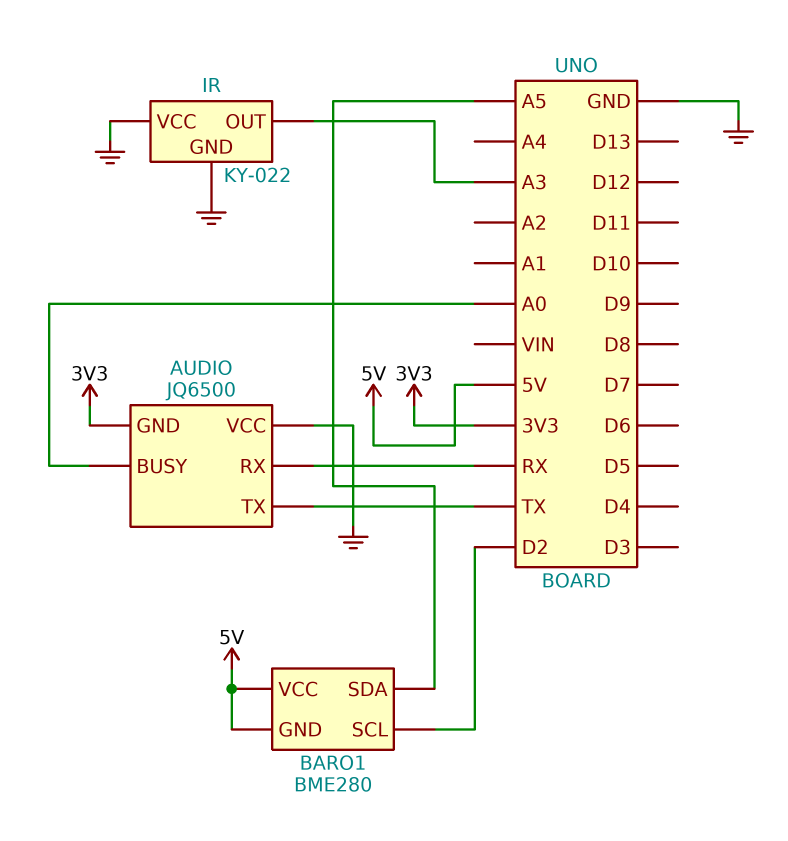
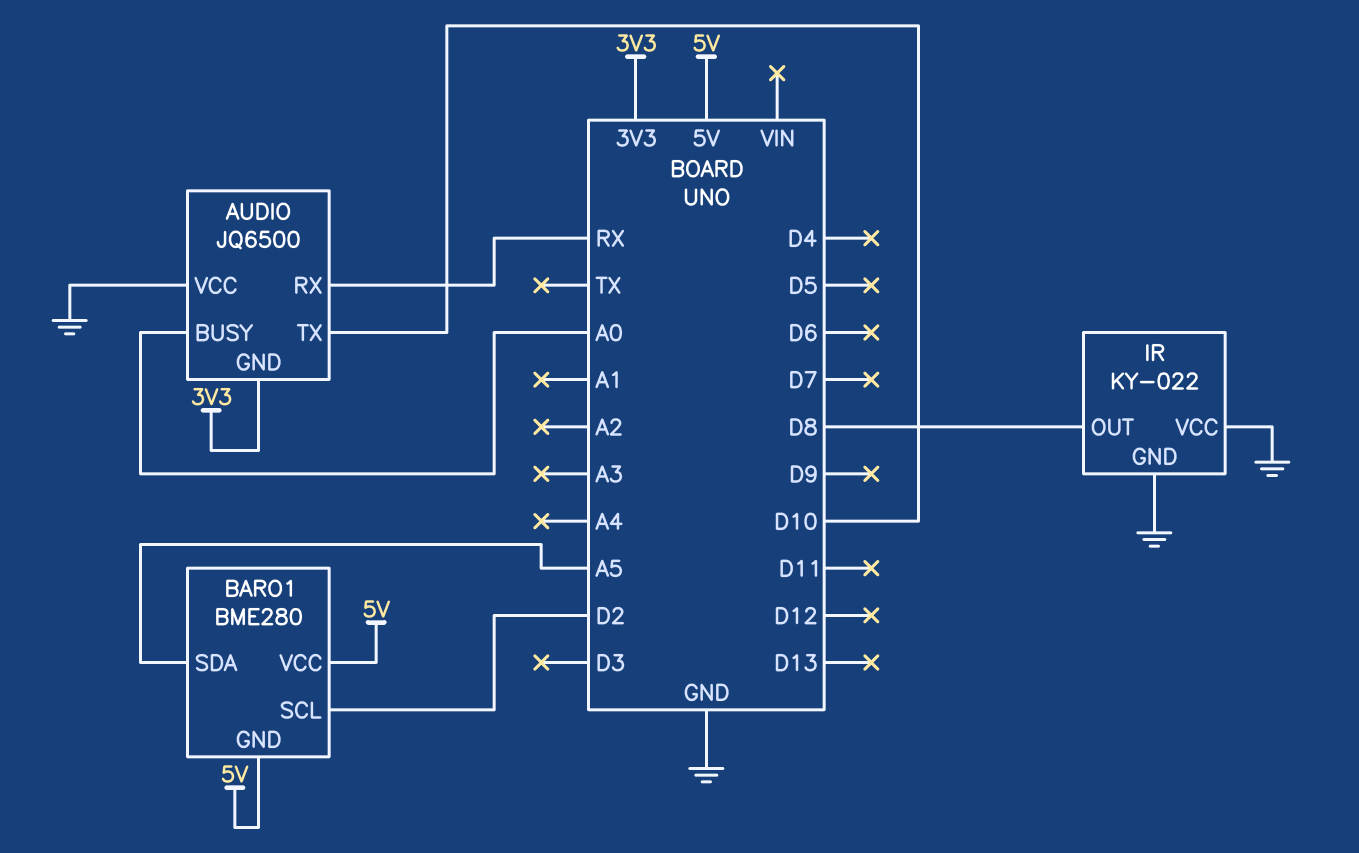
AUDIO pin TX: TX -> D10
IR pin OUT: A3 -> D8

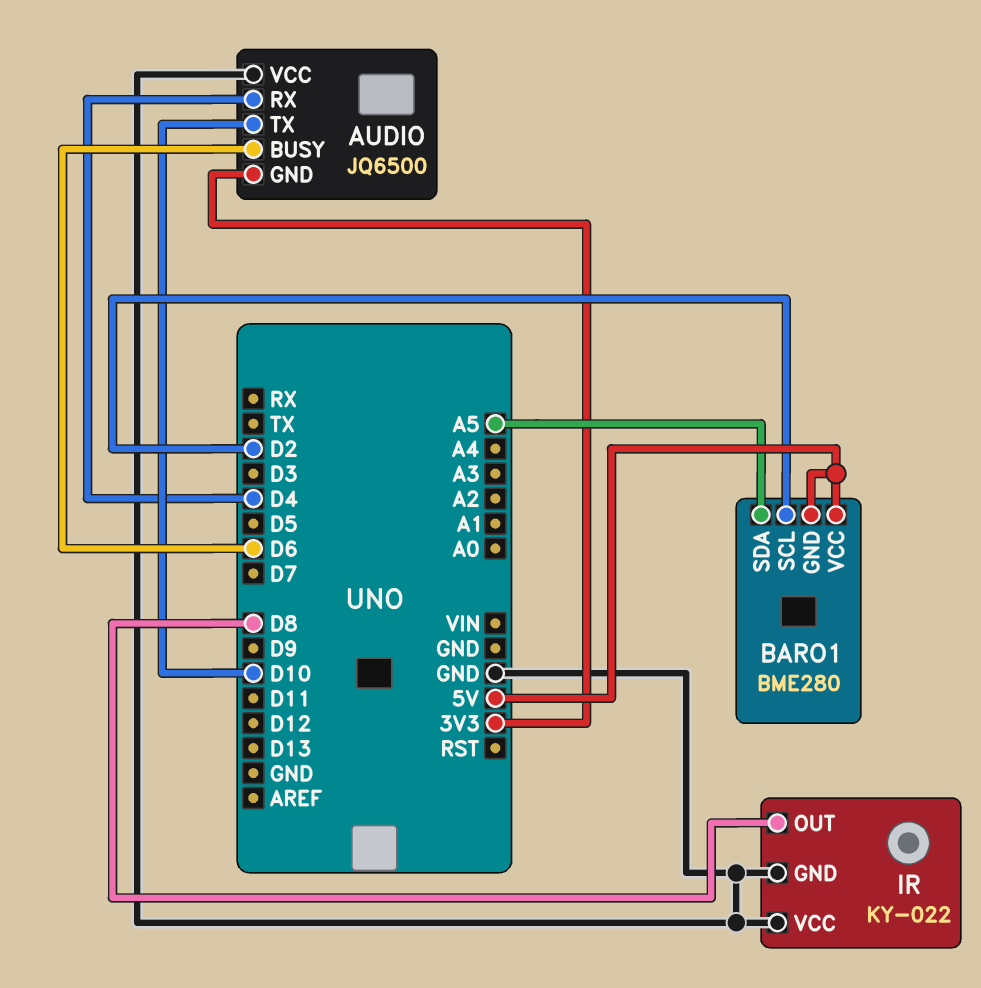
AUDIO pin BUSY: A0 -> D6
AUDIO pin RX: RX -> D4

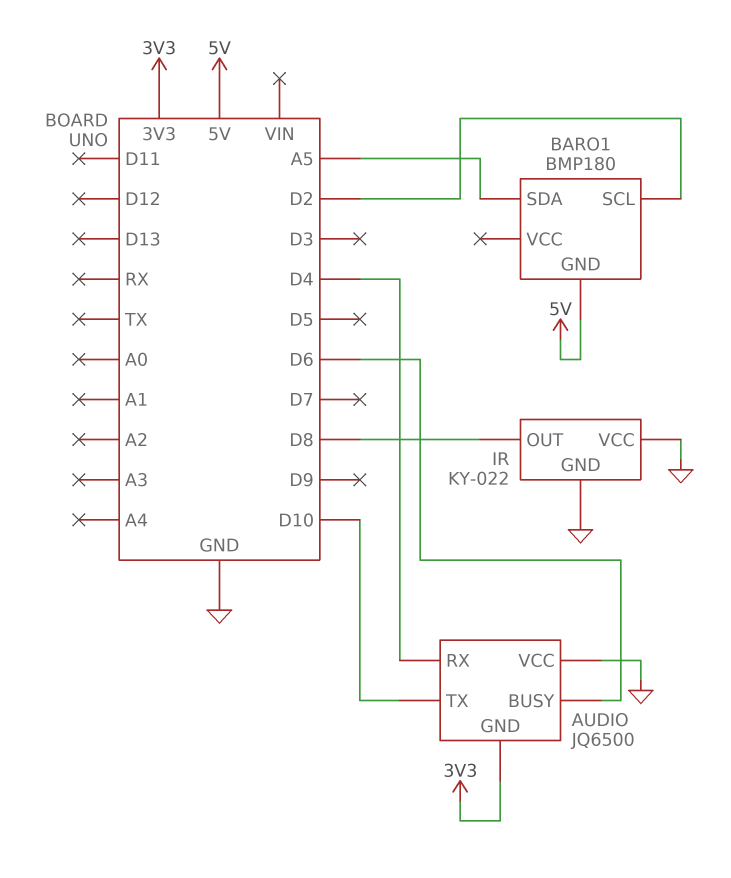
BARO1: BME280 -> BMP180
BARO1 pin VCC: 5V -> none

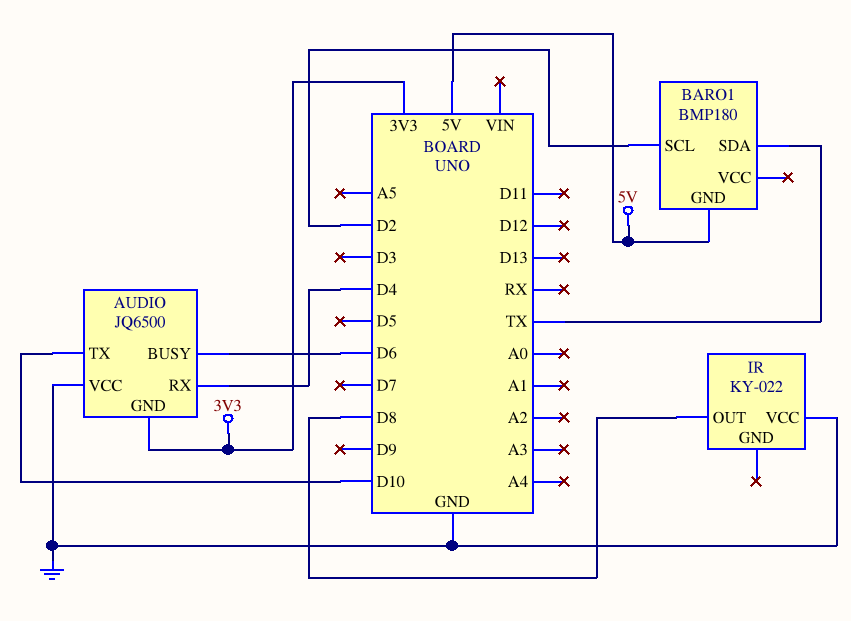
BARO1 pin SDA: A5 -> TX
IR pin GND: GND -> none

